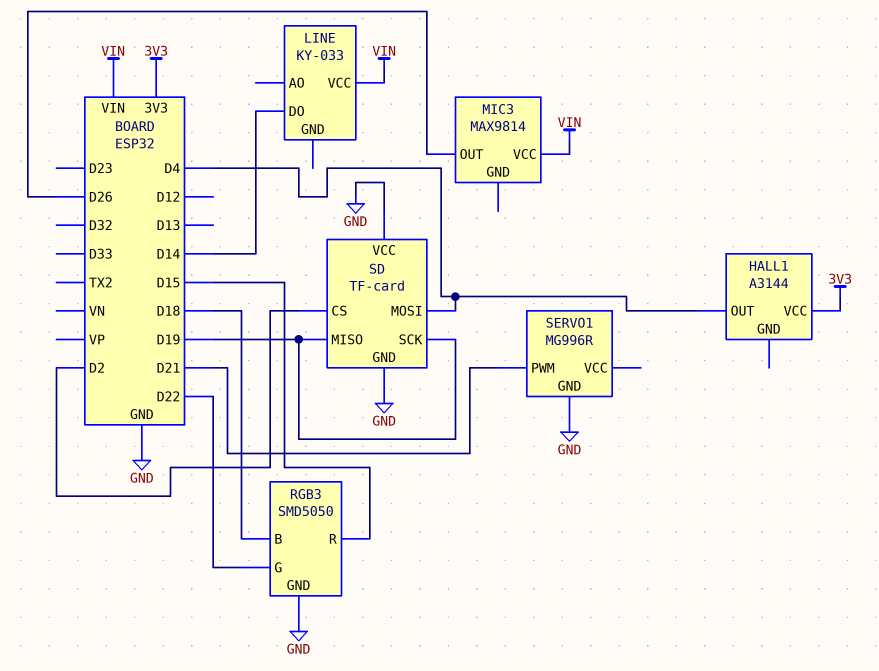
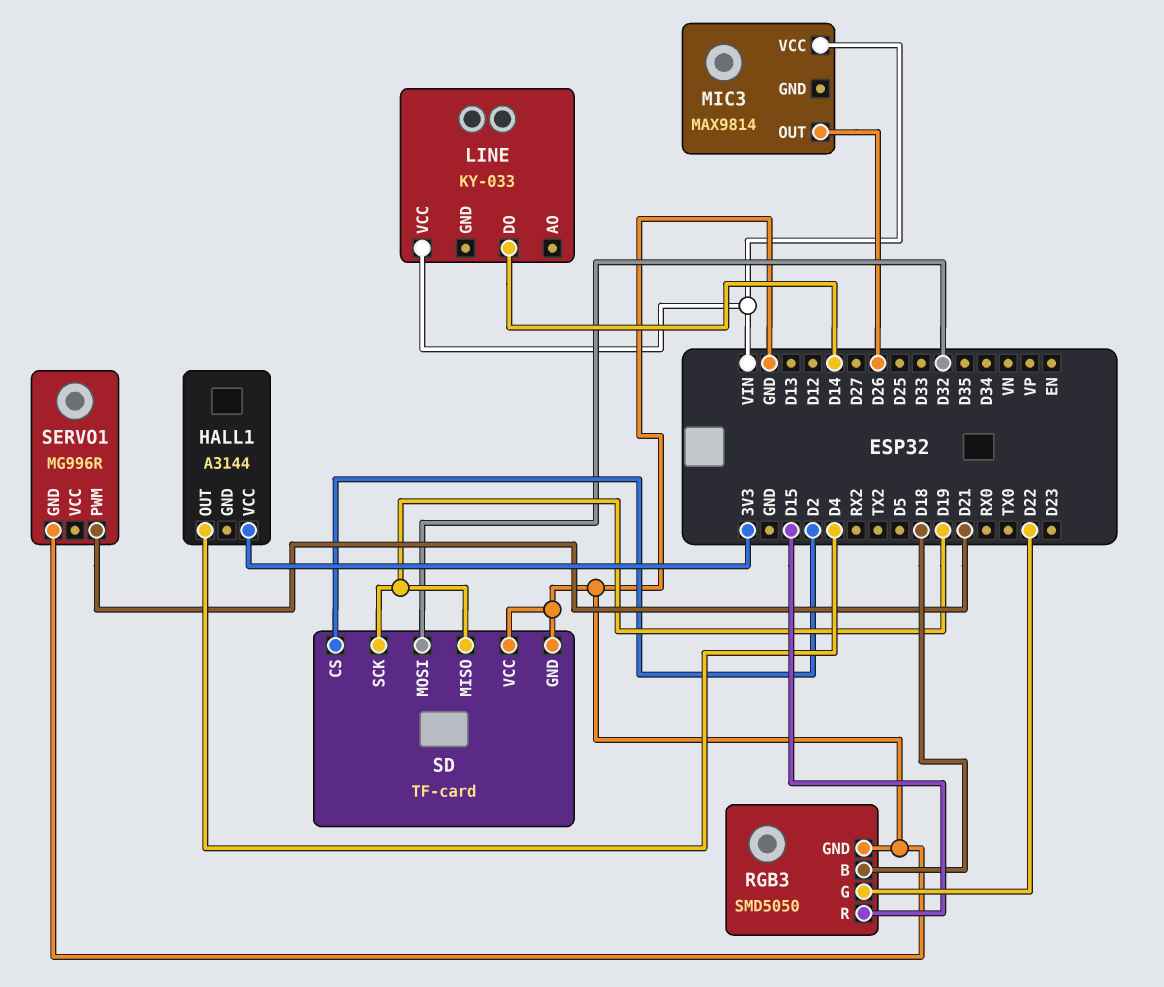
SD pin MOSI: D4 -> D32

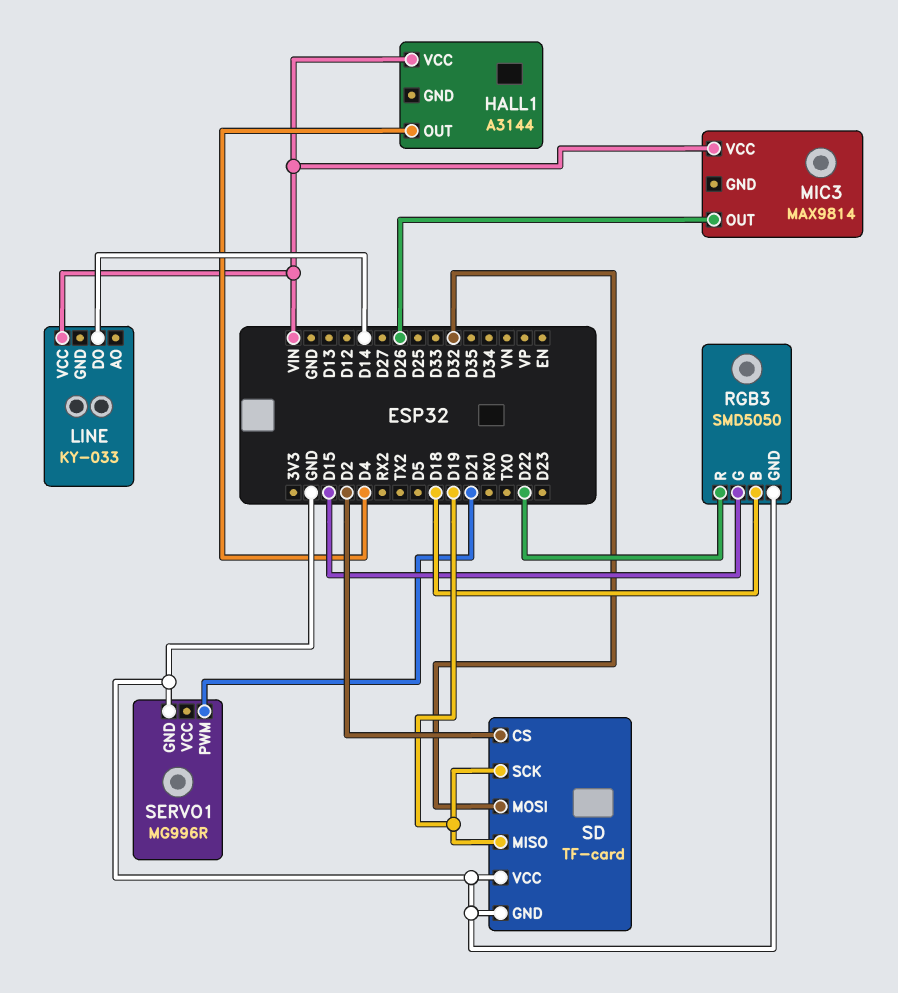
HALL1 pin VCC: 3V3 -> VIN
RGB3 pin G: D22 -> D15
RGB3 pin R: D15 -> D22

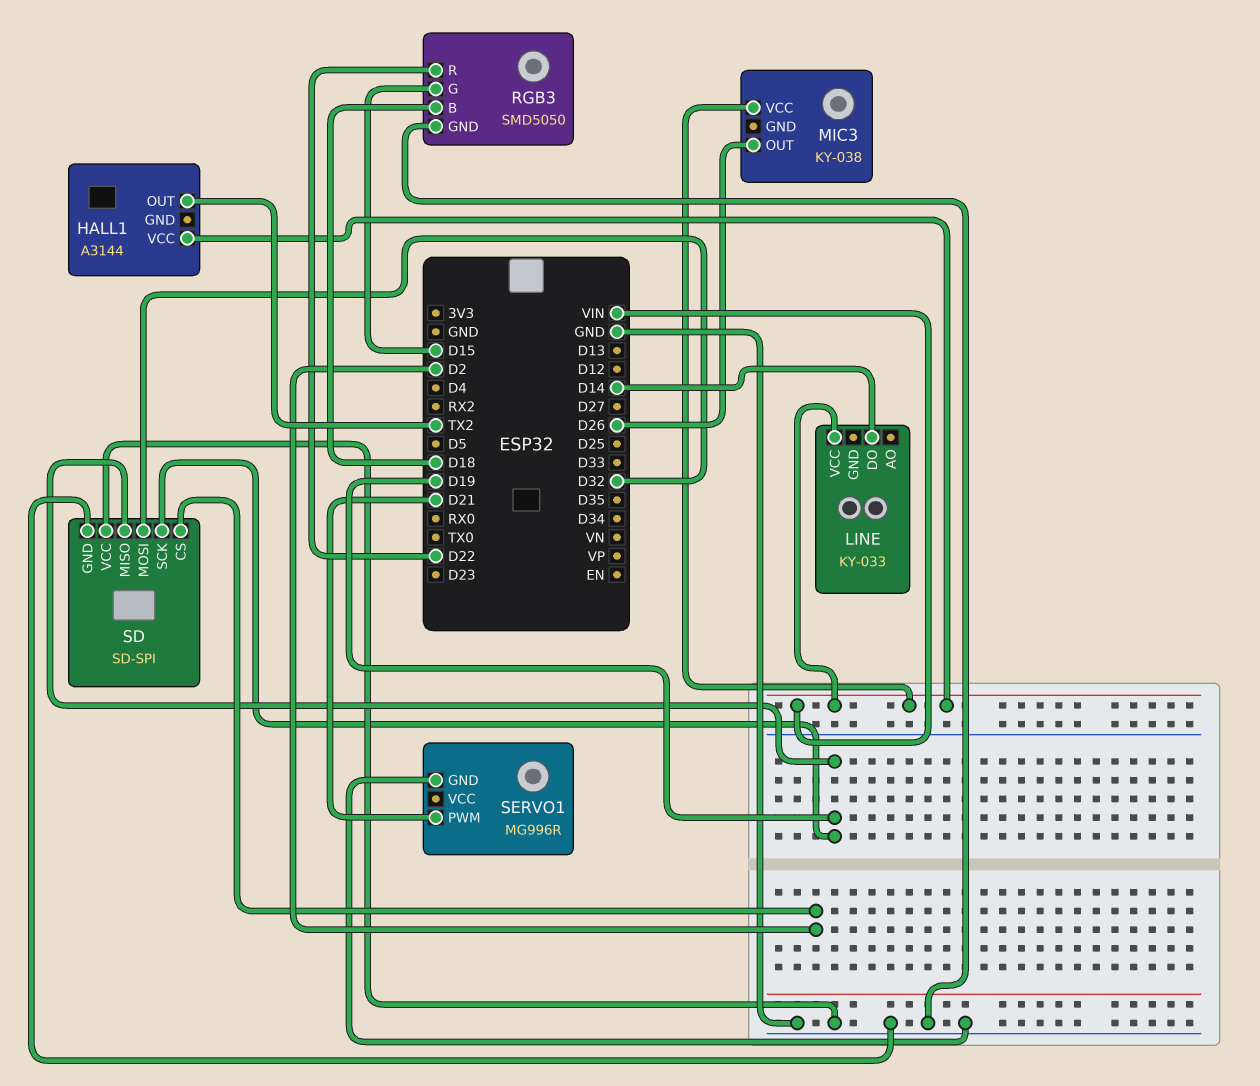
HALL1 pin OUT: D4 -> TX2
MIC3: MAX9814 -> KY-038
SD: TF-card -> SD-SPI

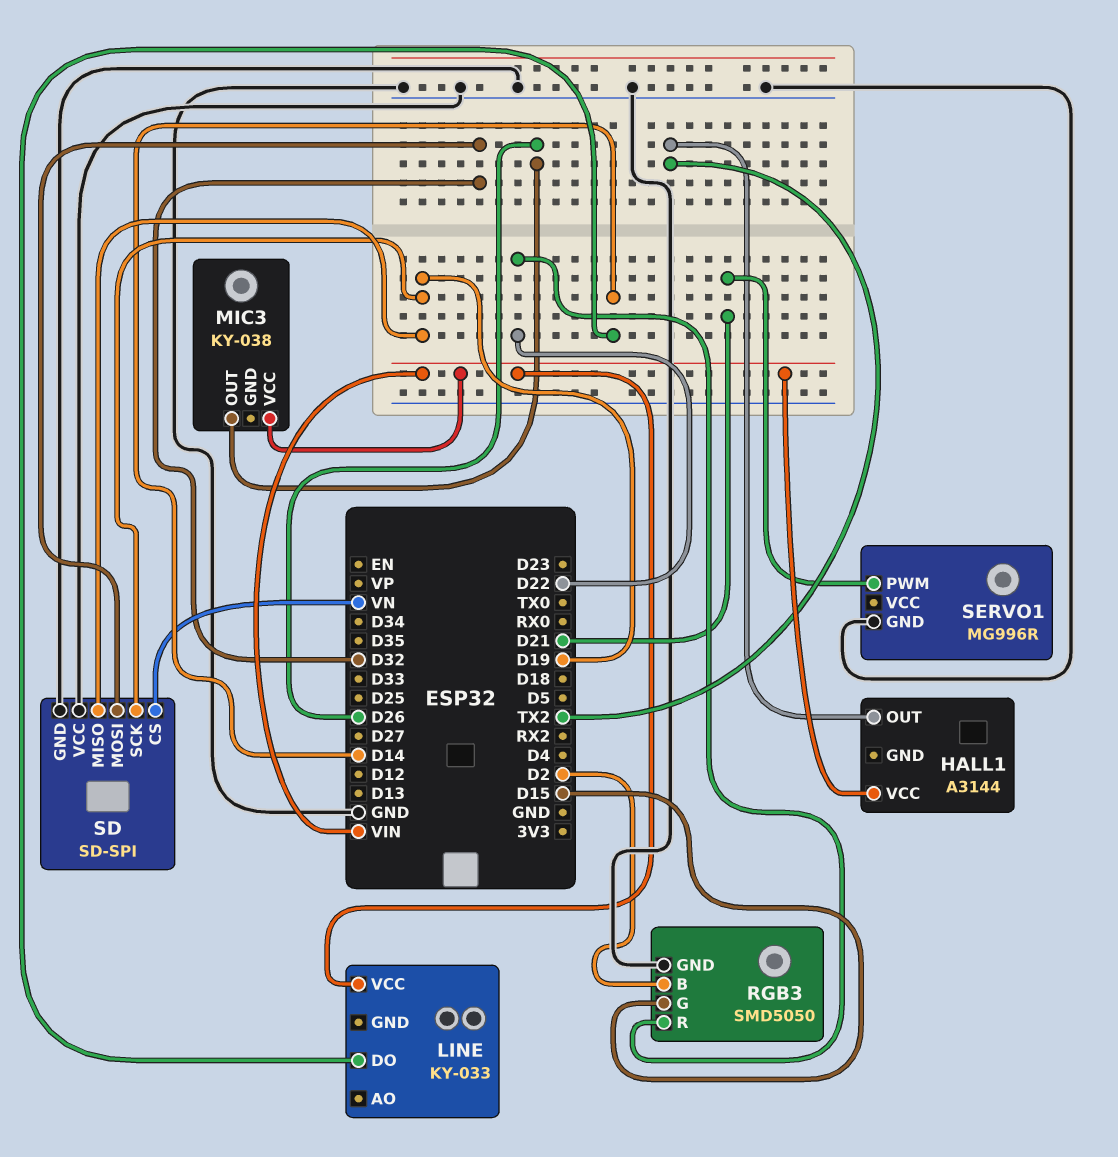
RGB3 pin B: D18 -> D2
SD pin CS: D2 -> VN

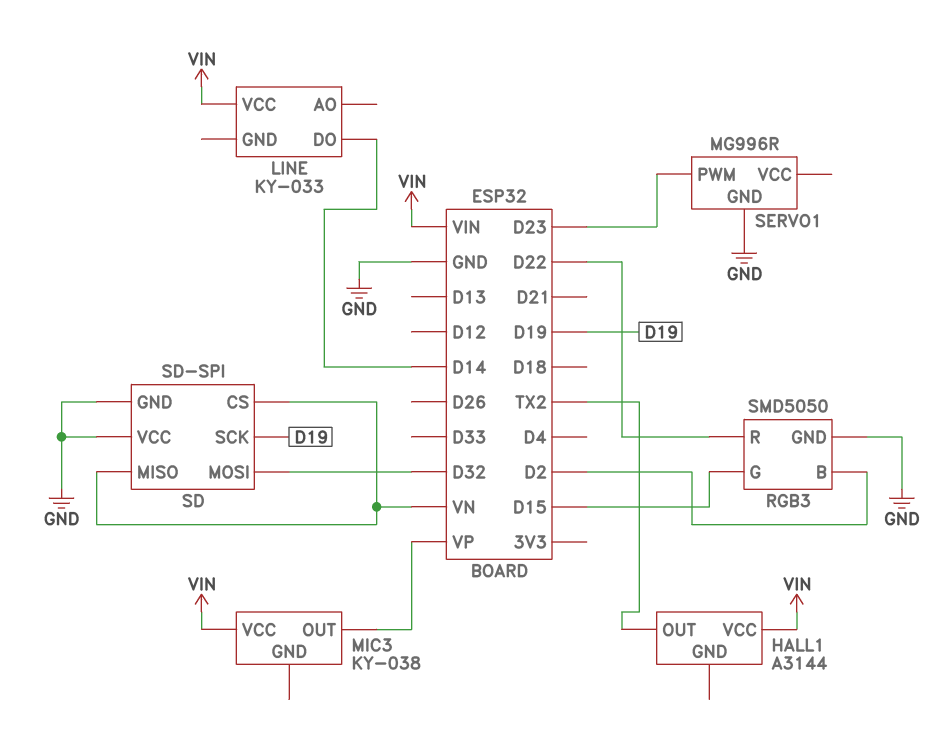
MIC3 pin OUT: D26 -> VP
SD pin MISO: D19 -> VN
SERVO1 pin PWM: D21 -> D23

